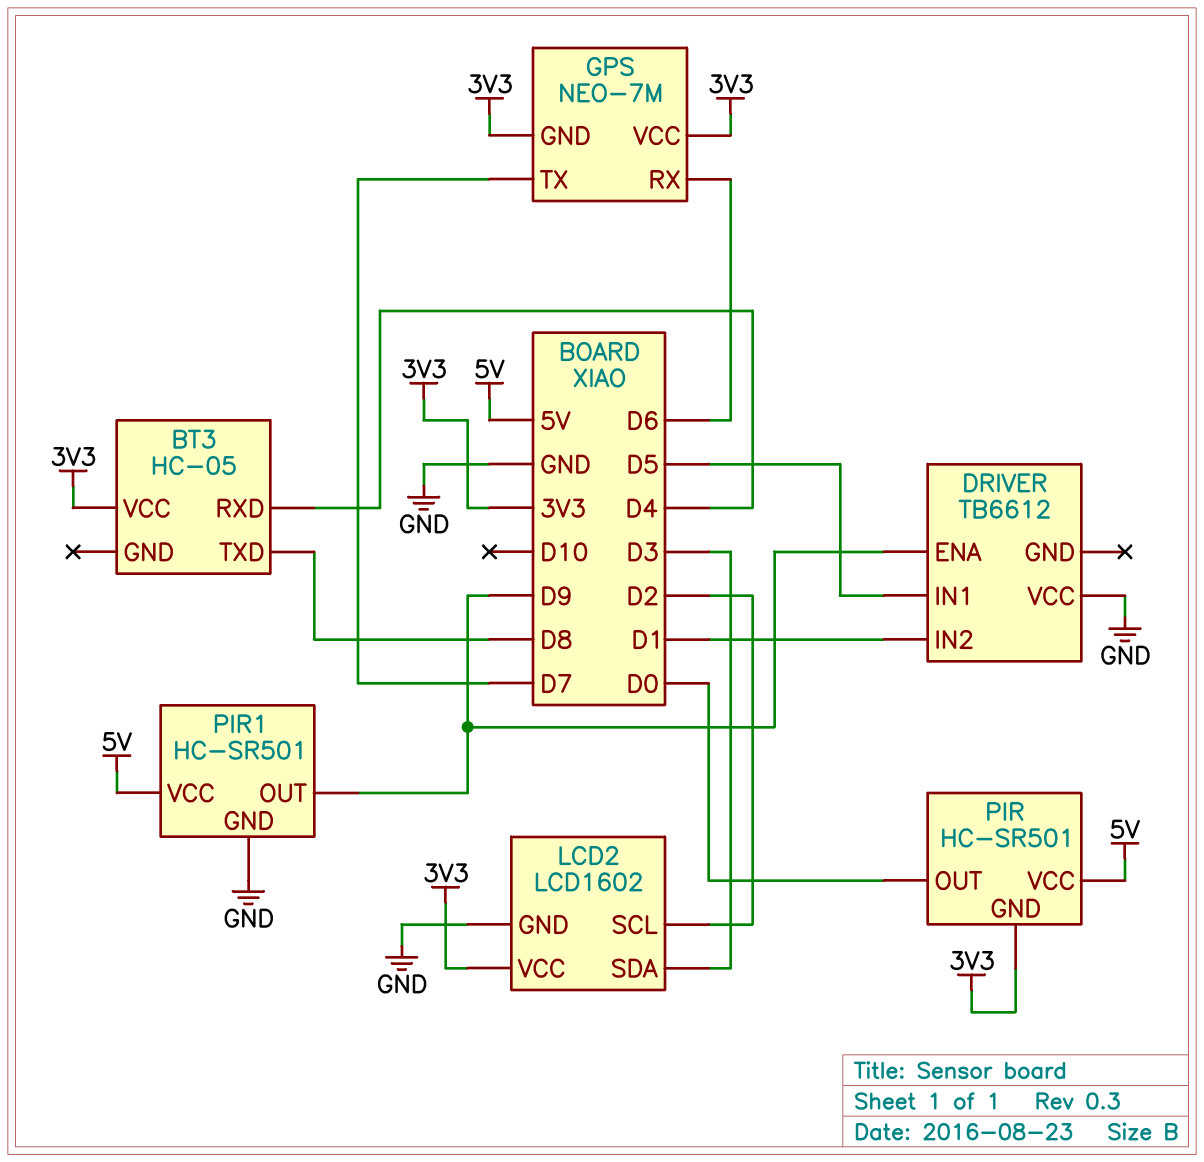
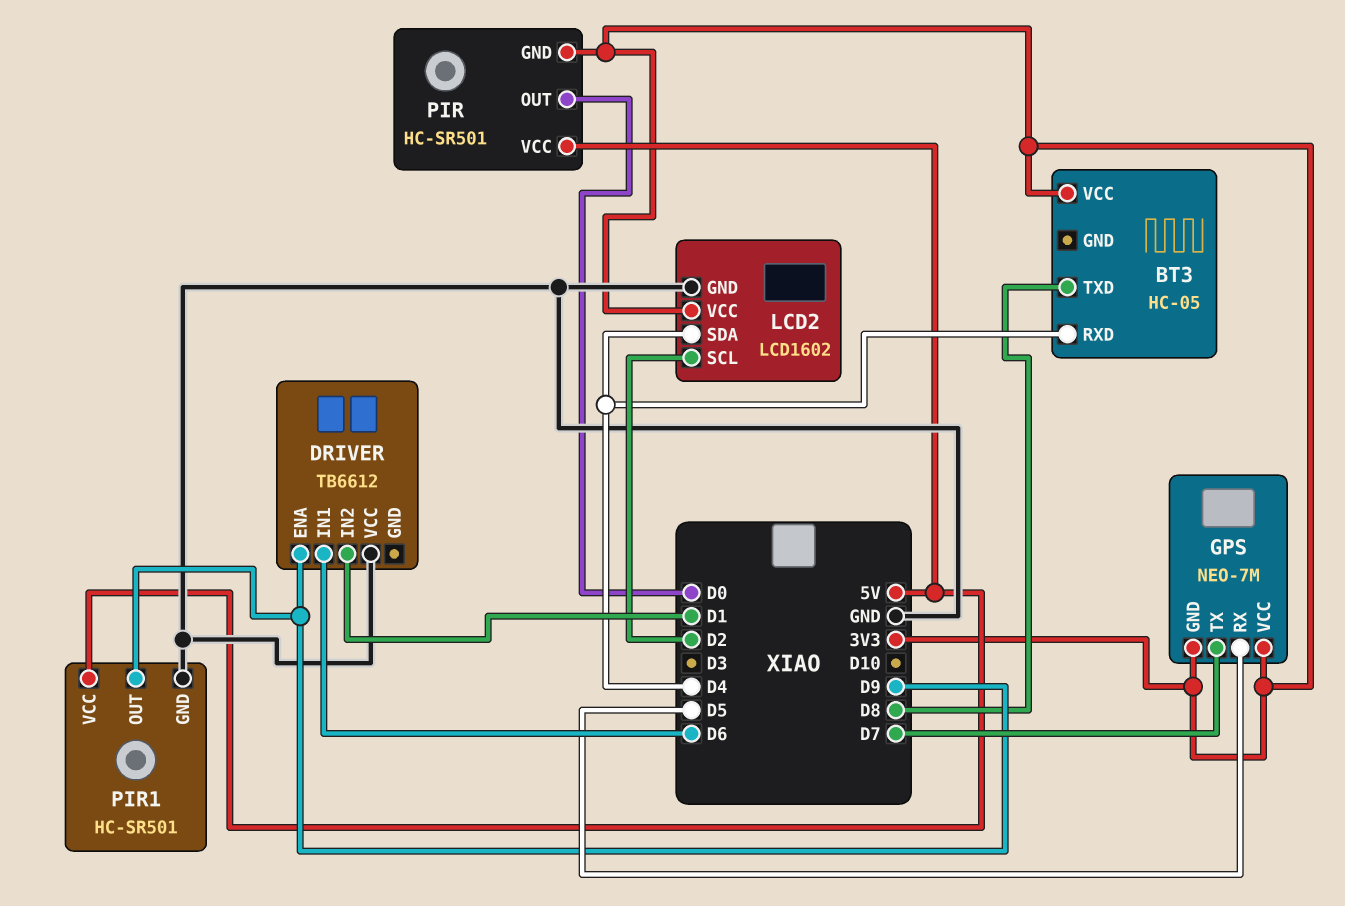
DRIVER pin IN1: D5 -> D6
GPS pin RX: D6 -> D5
LCD2 pin SDA: D3 -> D4

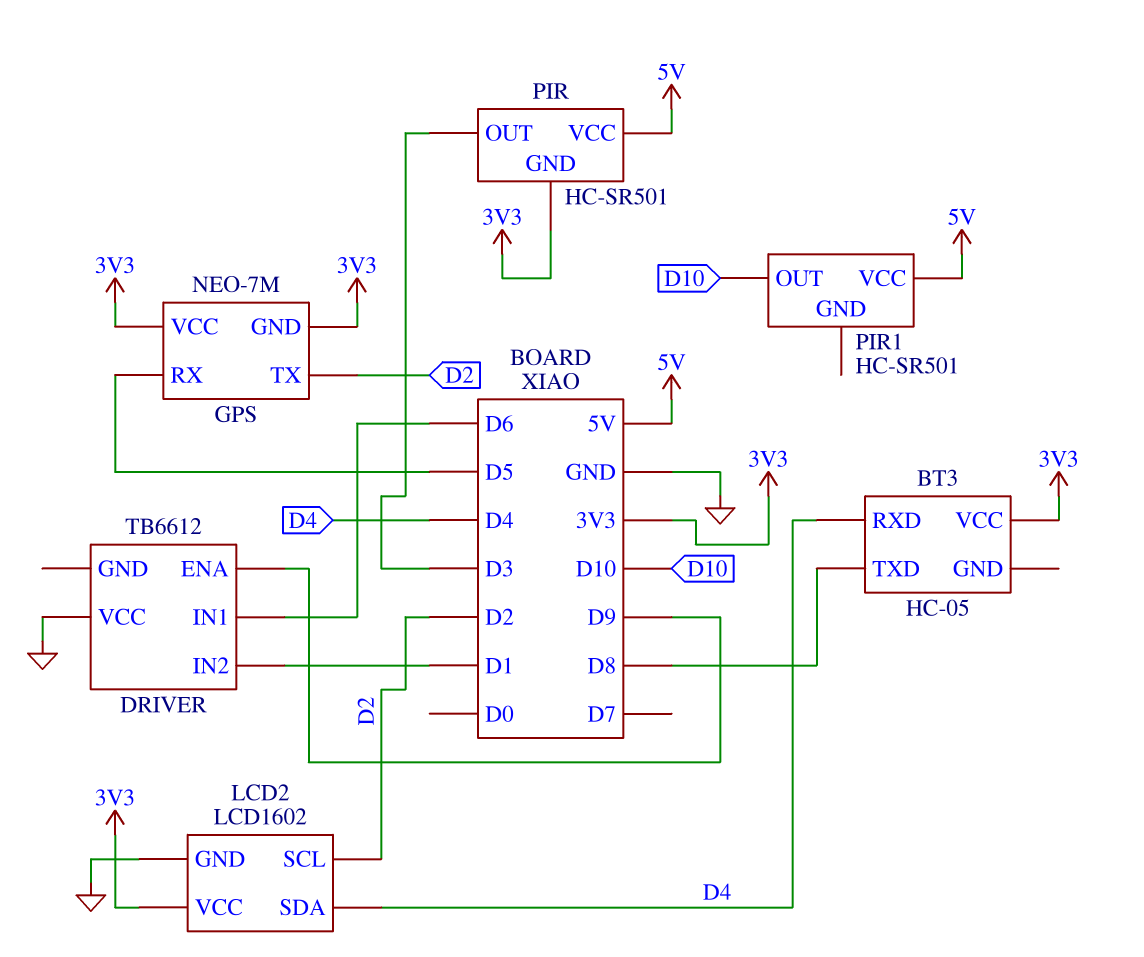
GPS pin TX: D7 -> D2
PIR pin OUT: D0 -> D3
PIR1 pin GND: GND -> none
PIR1 pin OUT: D9 -> D10

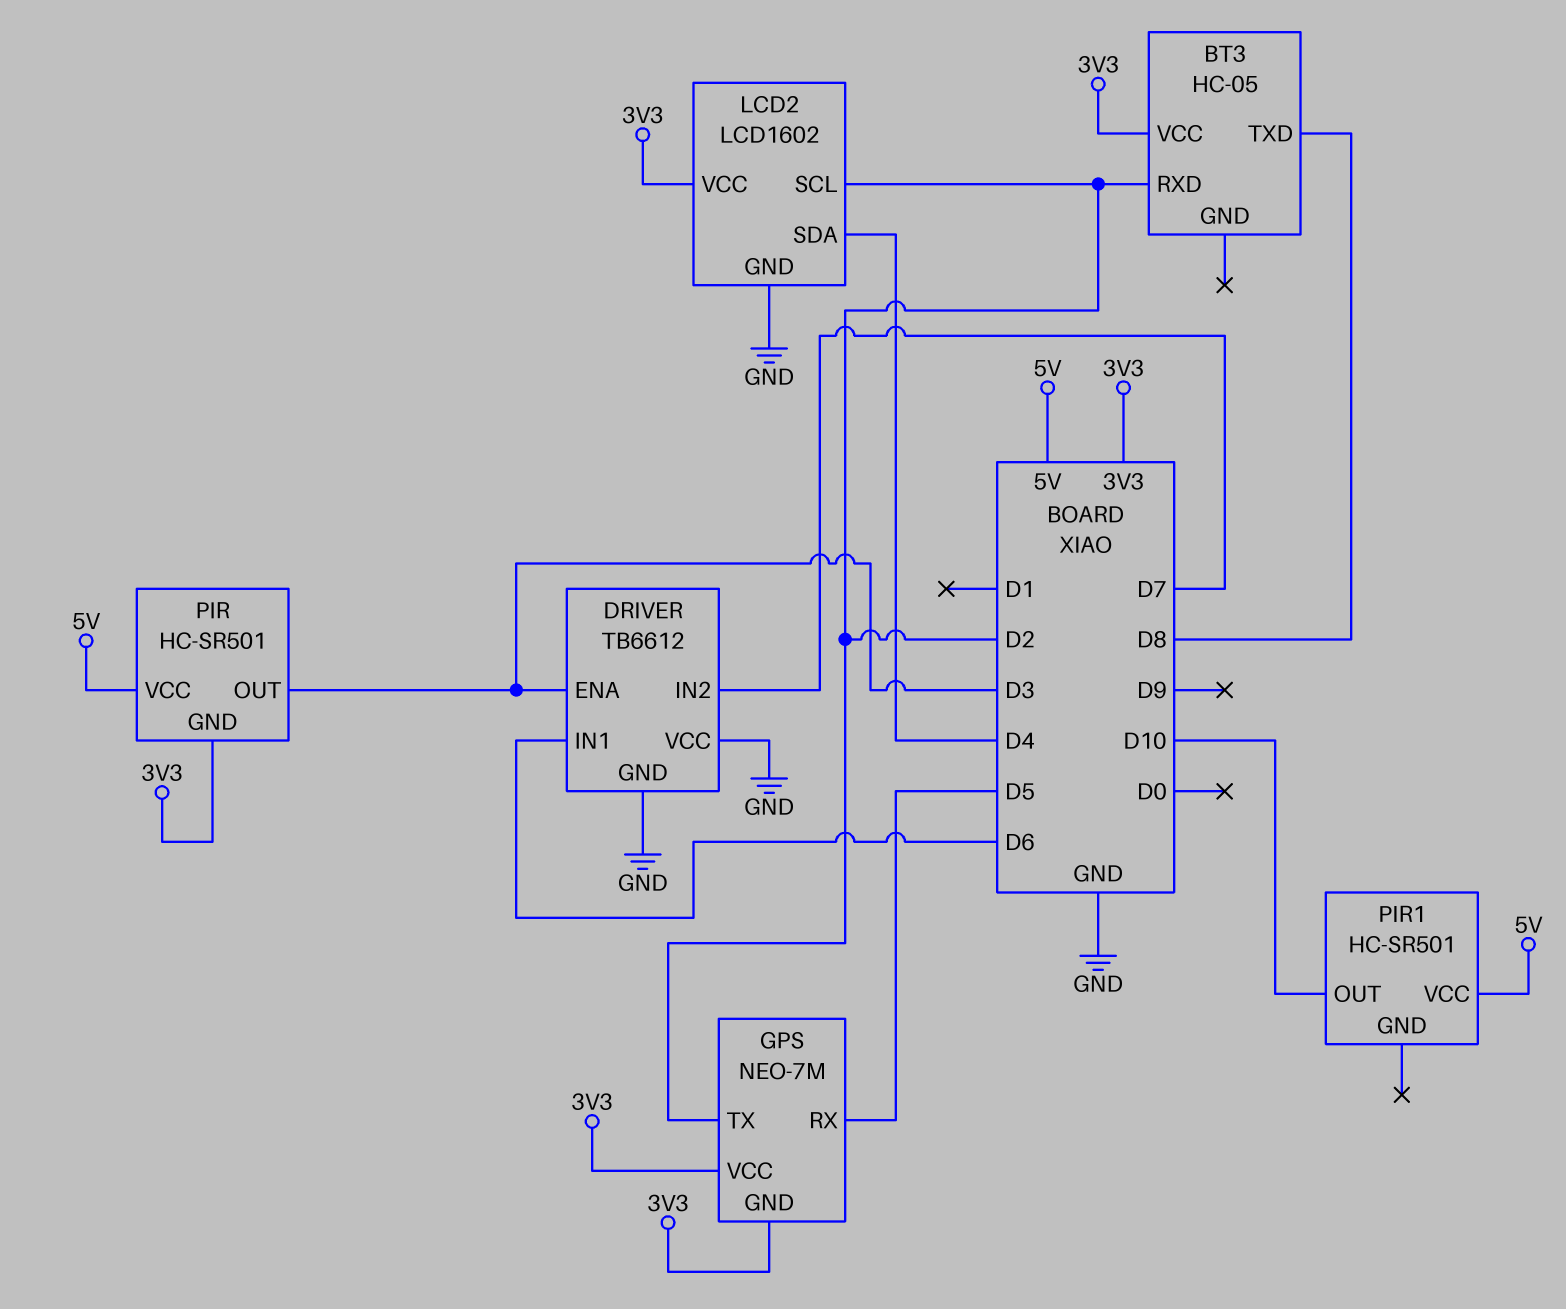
BT3 pin RXD: D4 -> D2
DRIVER pin ENA: D9 -> D3
DRIVER pin GND: none -> GND
DRIVER pin IN2: D1 -> D7

